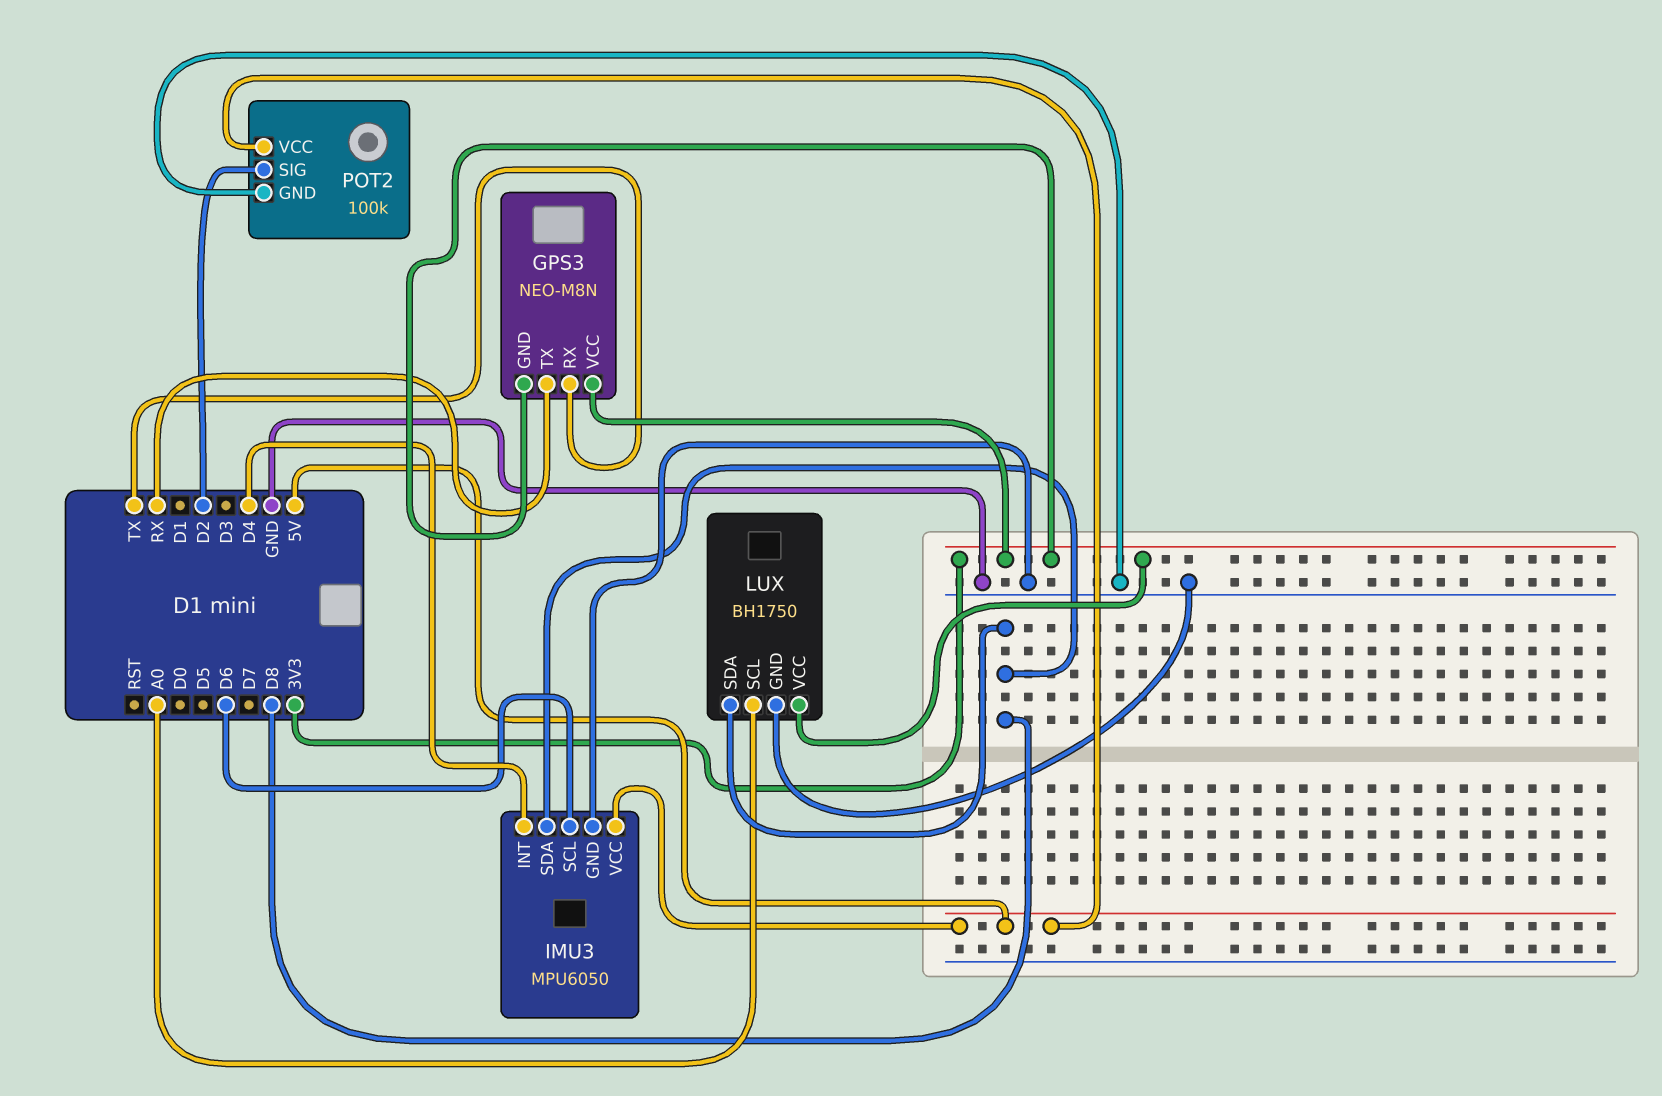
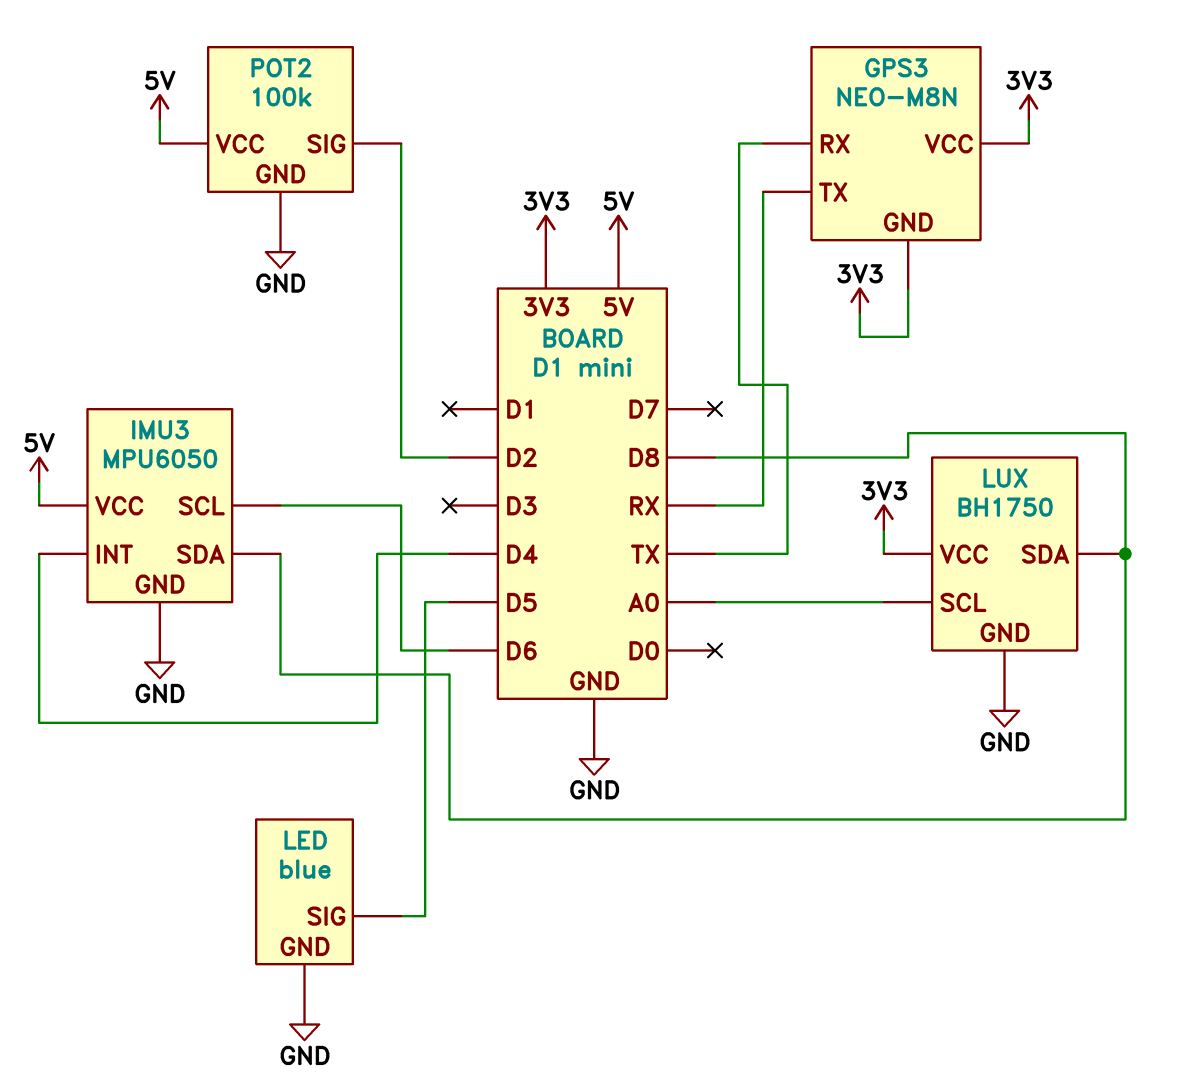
LED: none -> blue
LED pin GND: none -> GND
LED pin SIG: none -> D5

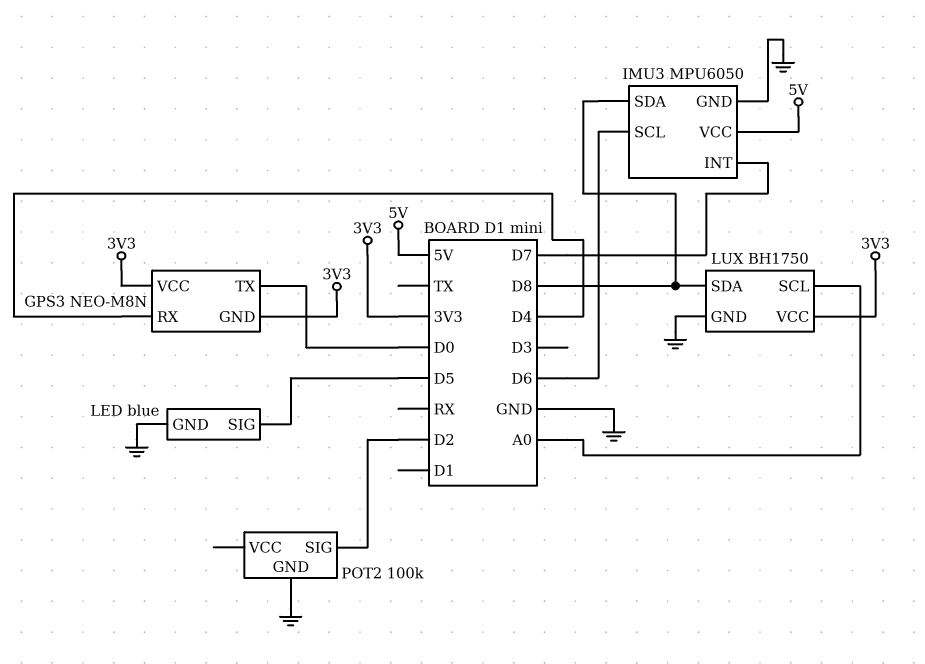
GPS3 pin RX: TX -> D4
GPS3 pin TX: RX -> D0
IMU3 pin INT: D4 -> D7
POT2 pin VCC: 5V -> none

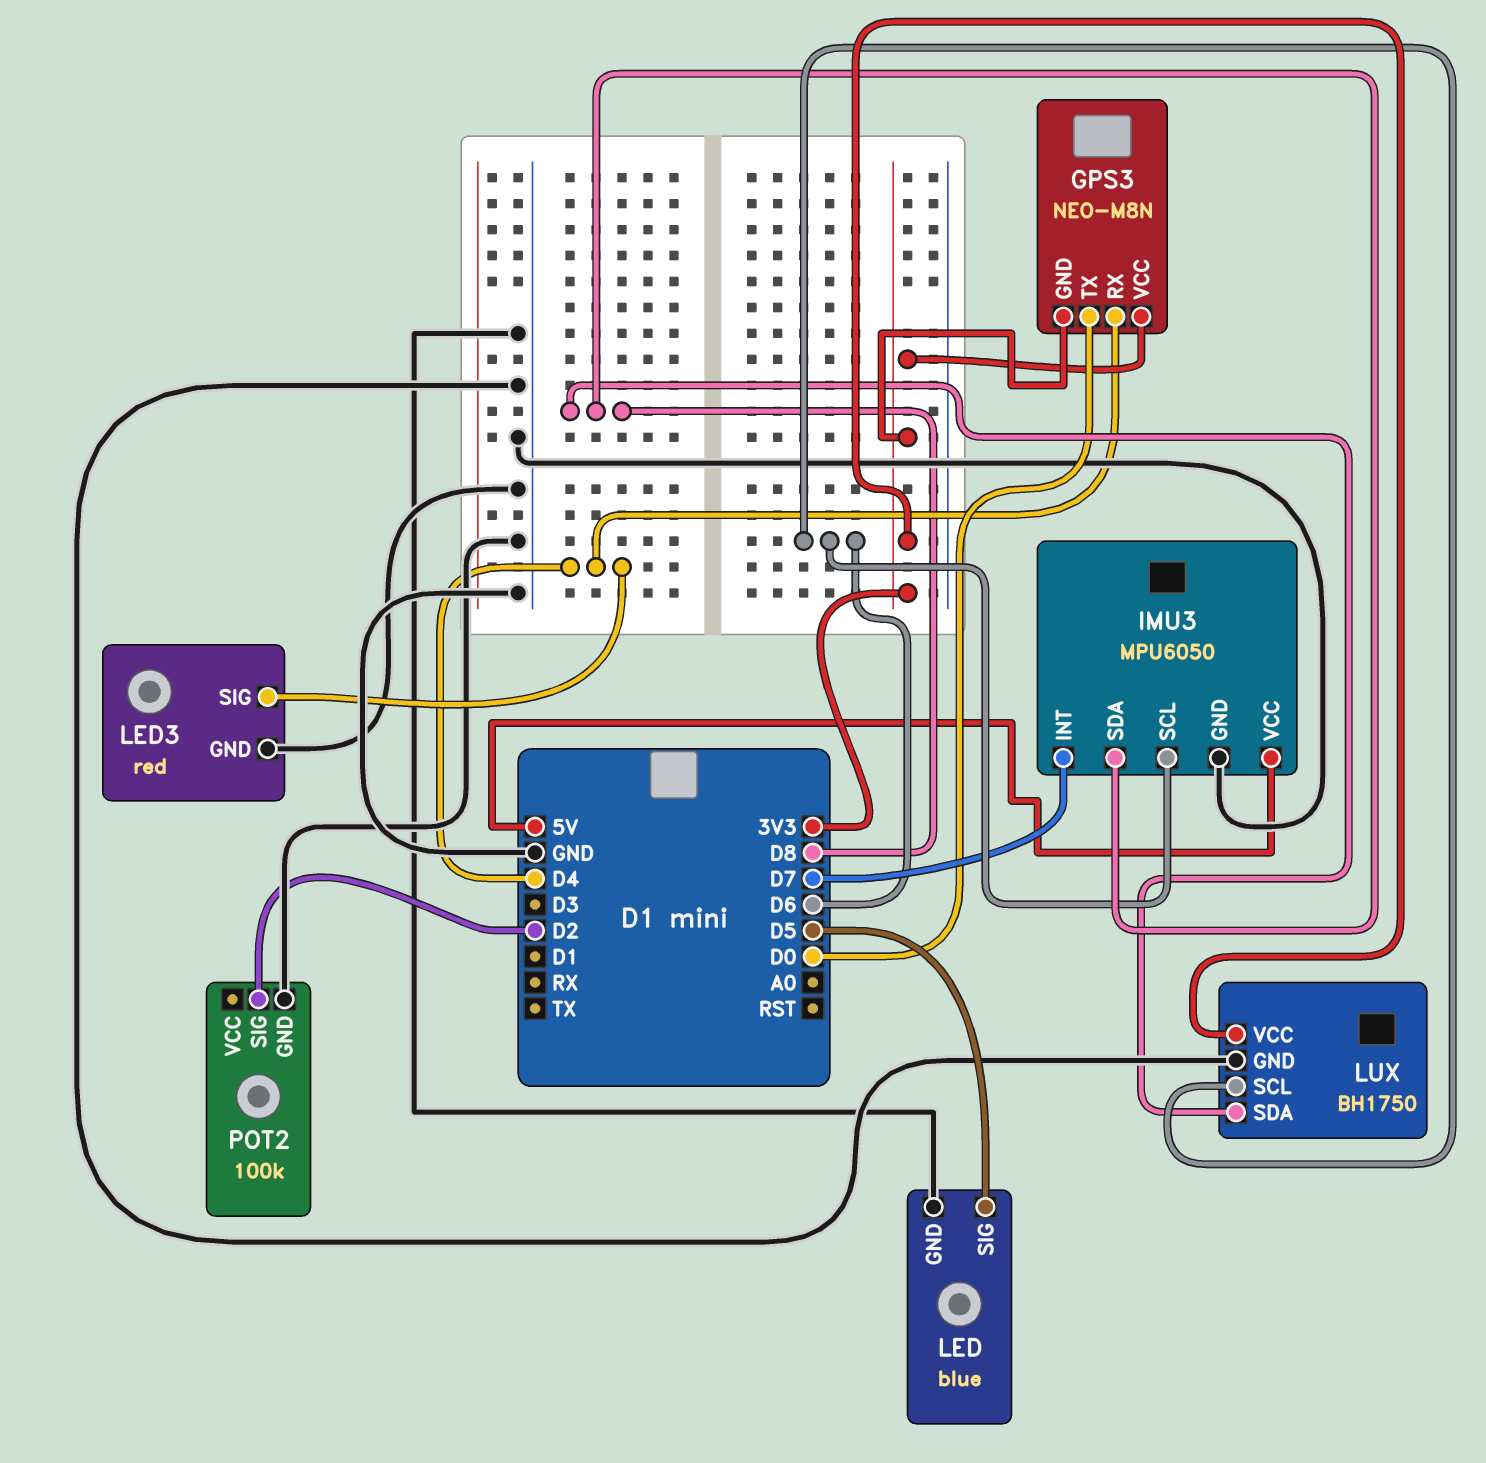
LED3: none -> red
LED3 pin GND: none -> GND
LED3 pin SIG: none -> D4
LUX pin SCL: A0 -> D6

